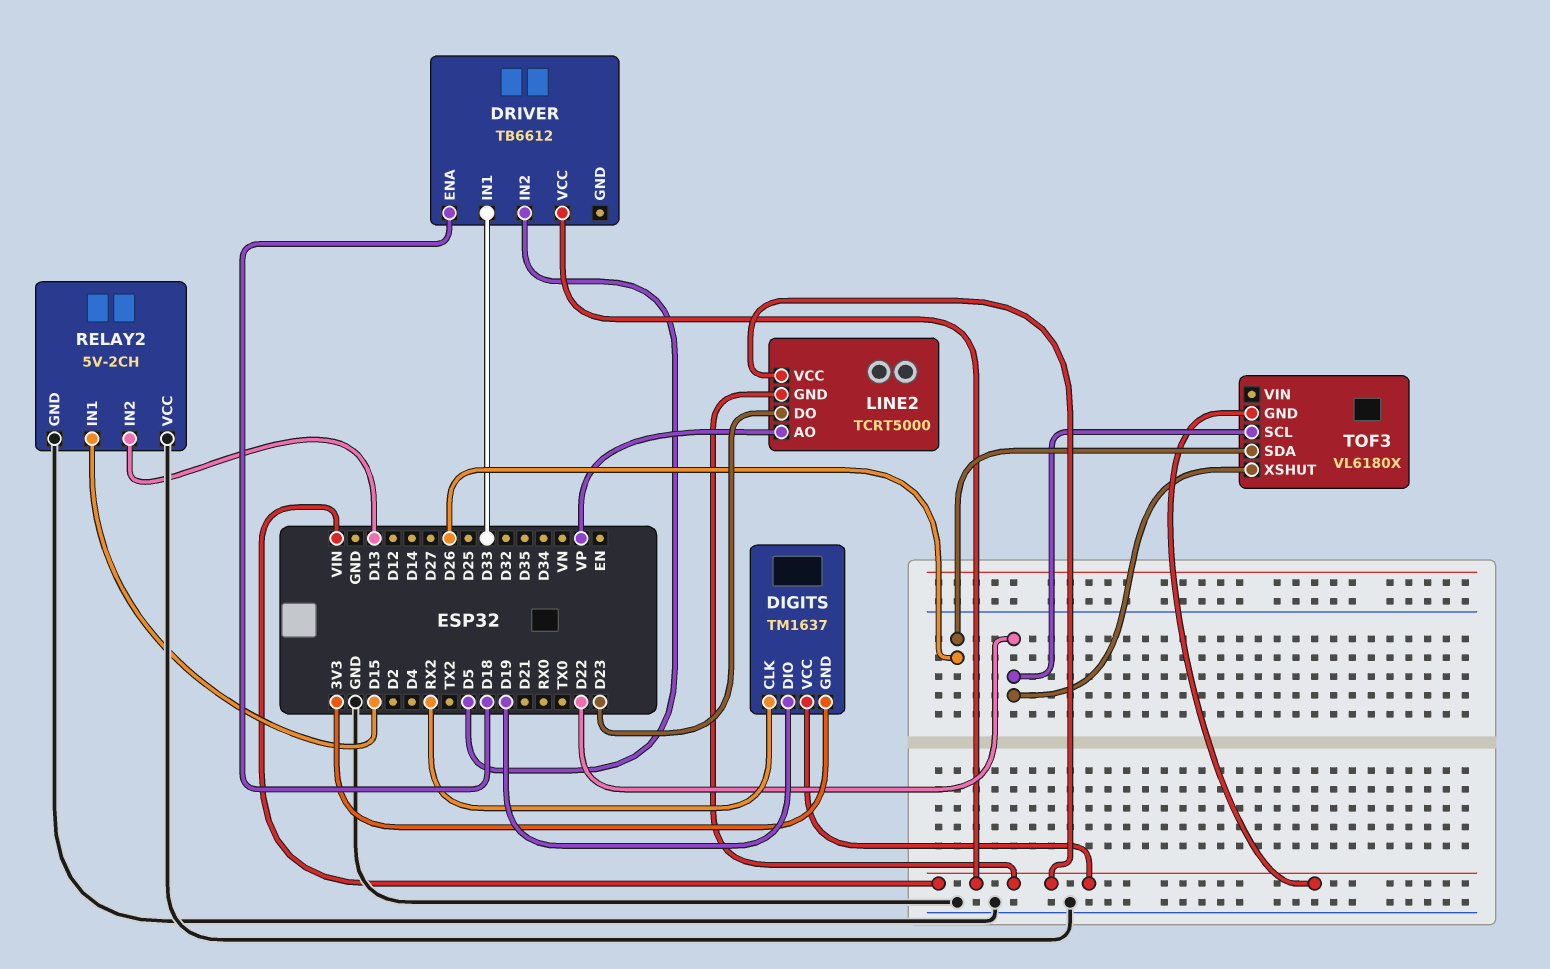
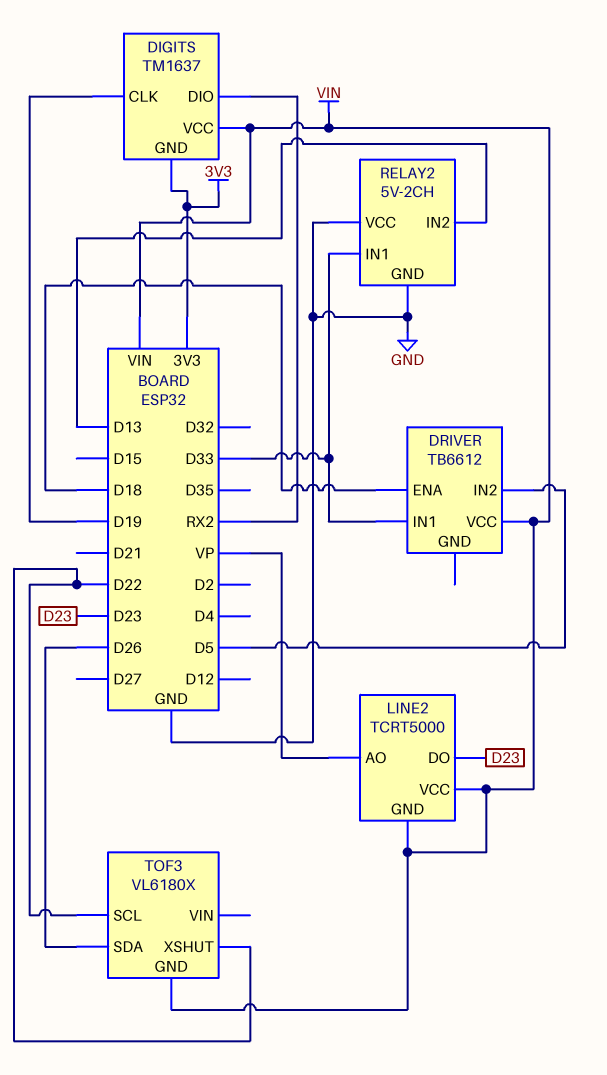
DIGITS pin CLK: RX2 -> D19
DIGITS pin DIO: D19 -> RX2
RELAY2 pin IN1: D15 -> D33

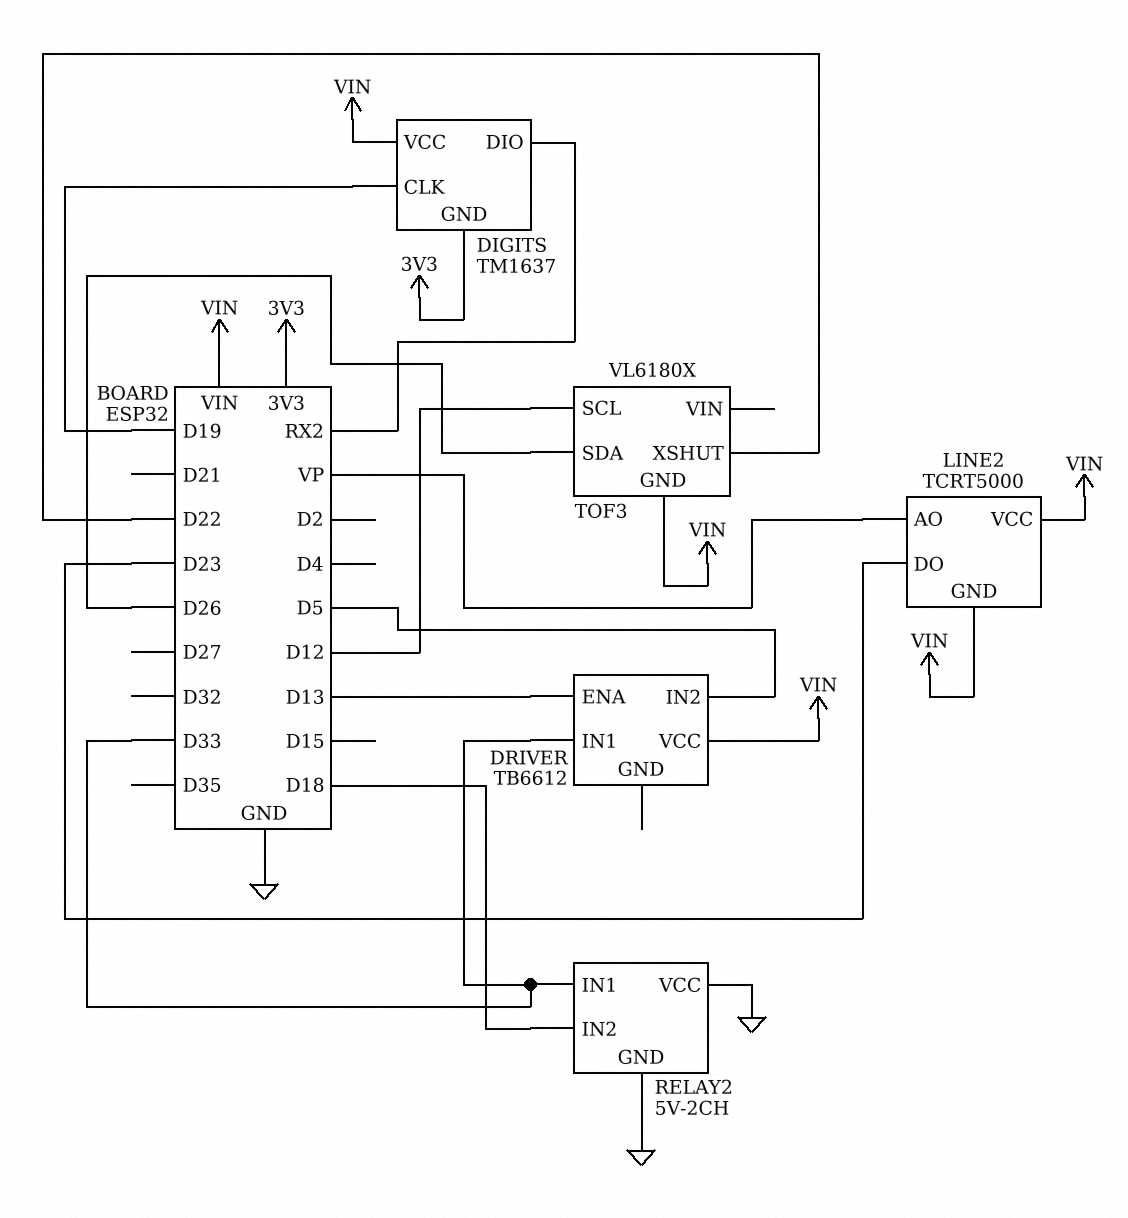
DRIVER pin ENA: D18 -> D13
RELAY2 pin IN2: D13 -> D18
TOF3 pin SCL: D22 -> D12

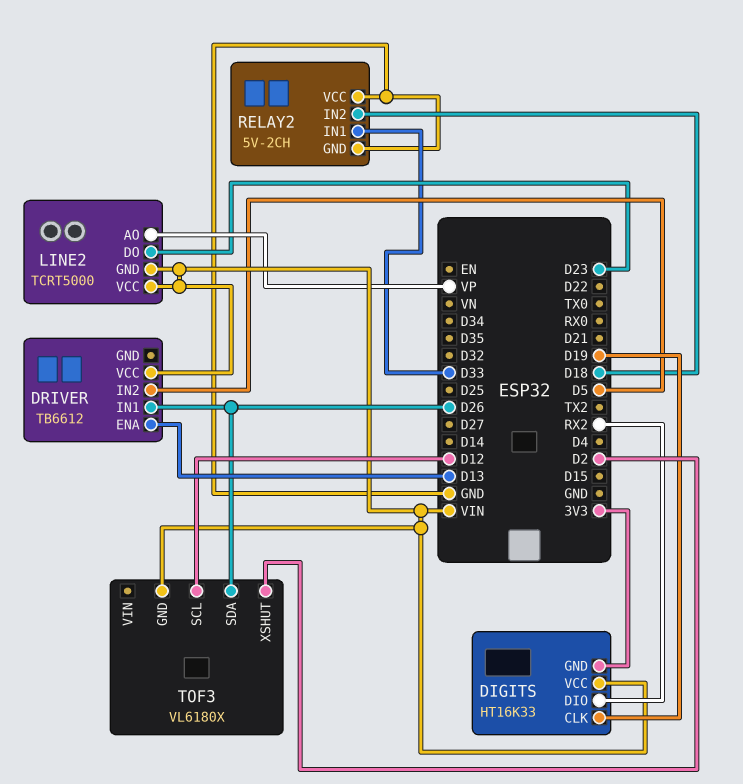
DIGITS: TM1637 -> HT16K33
DRIVER pin IN1: D33 -> D26
TOF3 pin XSHUT: D22 -> D2

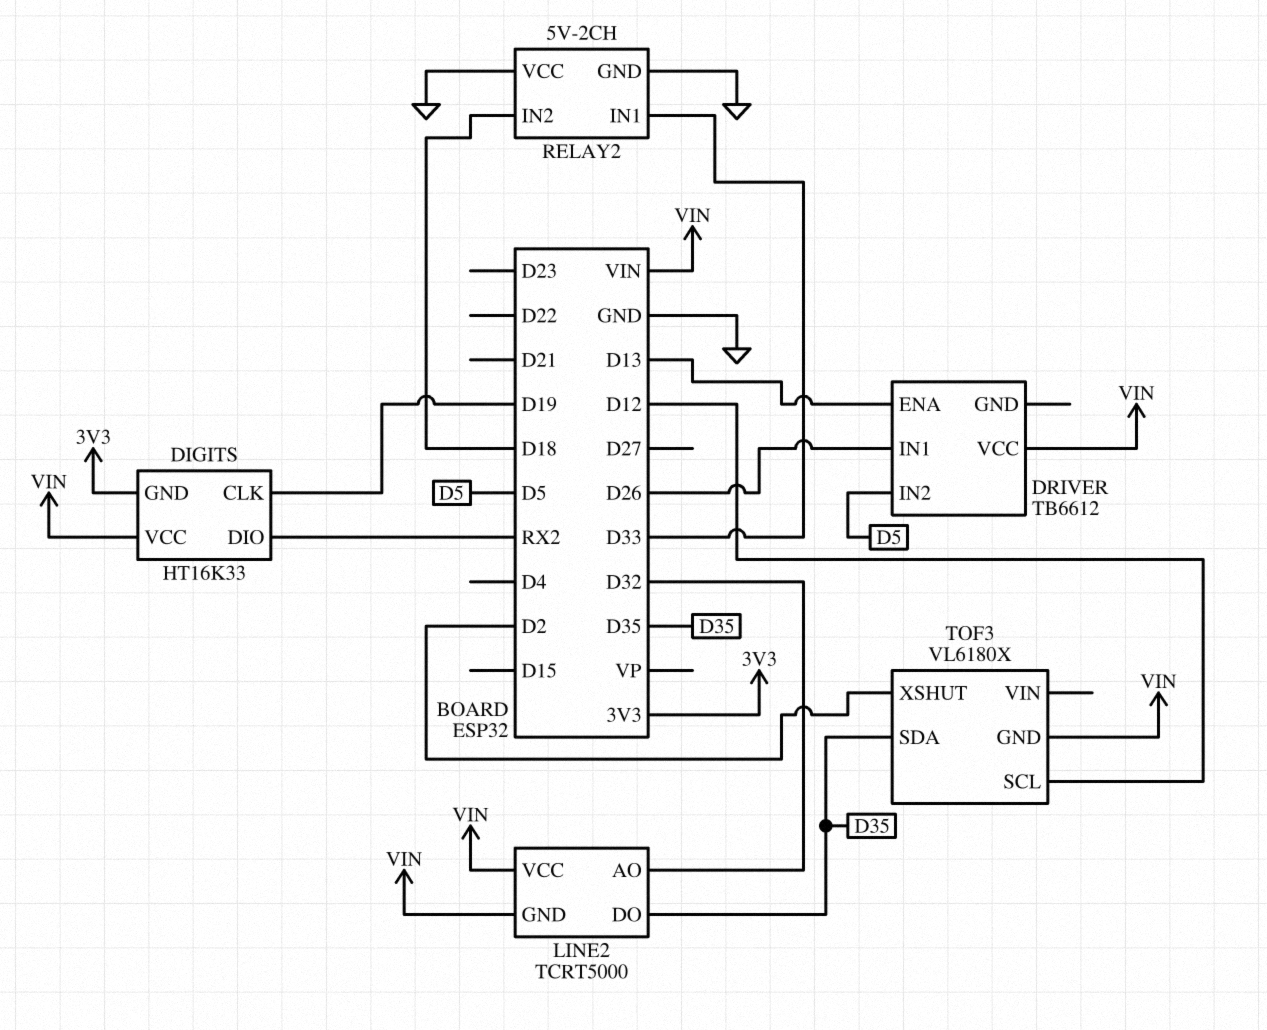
LINE2 pin AO: VP -> D32
LINE2 pin DO: D23 -> D35
TOF3 pin SDA: D26 -> D35

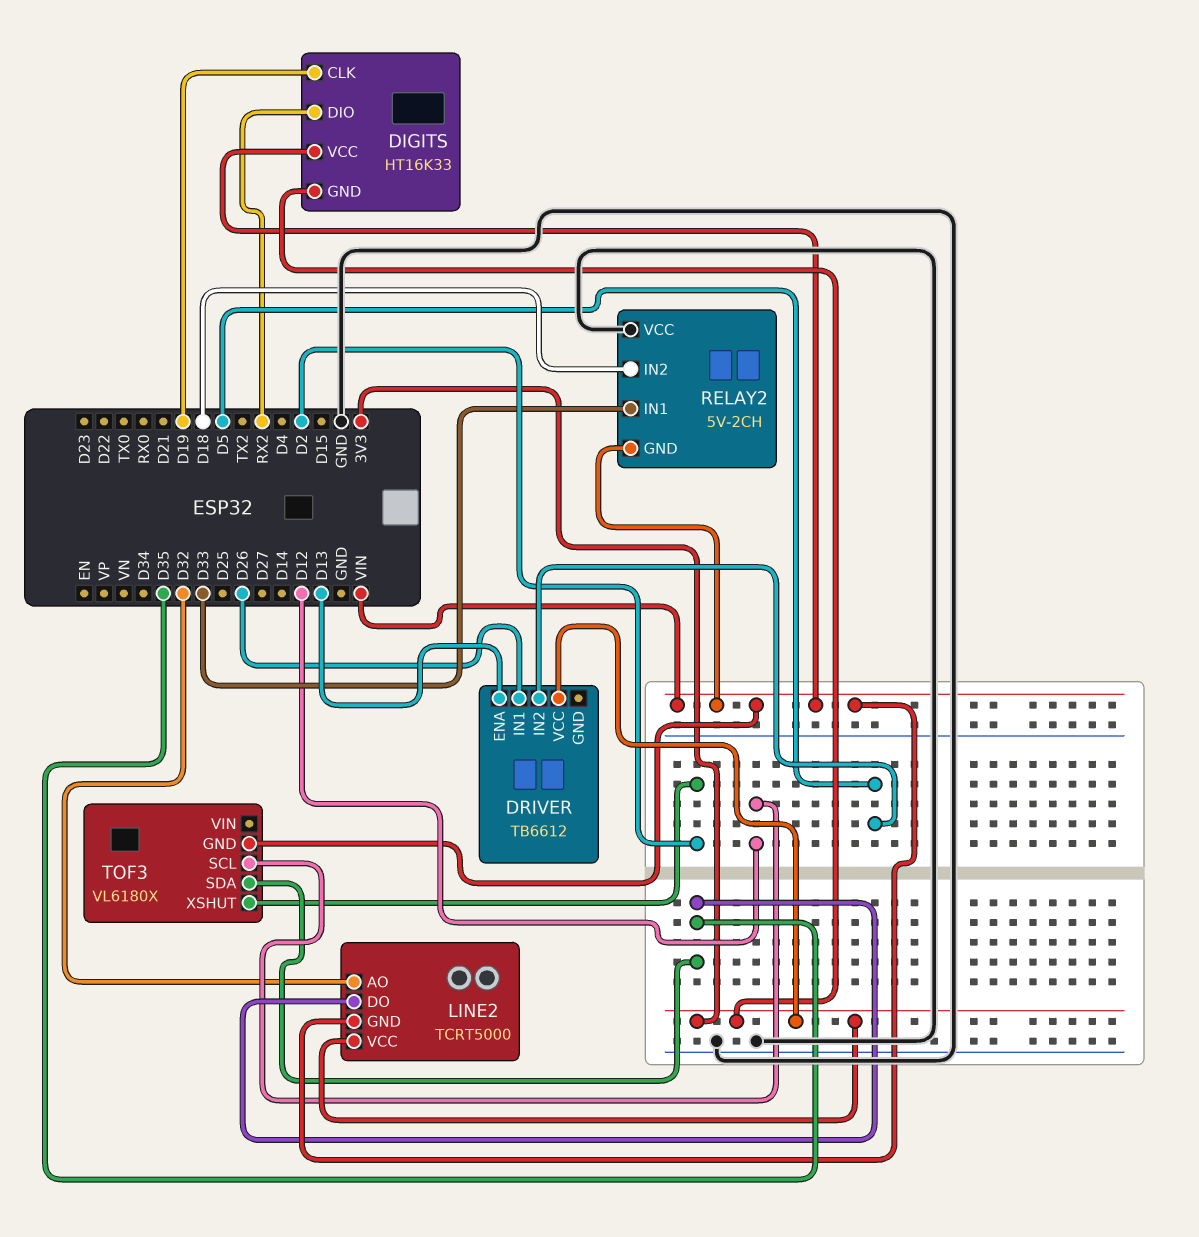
DRIVER pin VCC: VIN -> 3V3
LINE2 pin VCC: VIN -> 3V3
RELAY2 pin GND: GND -> VIN

